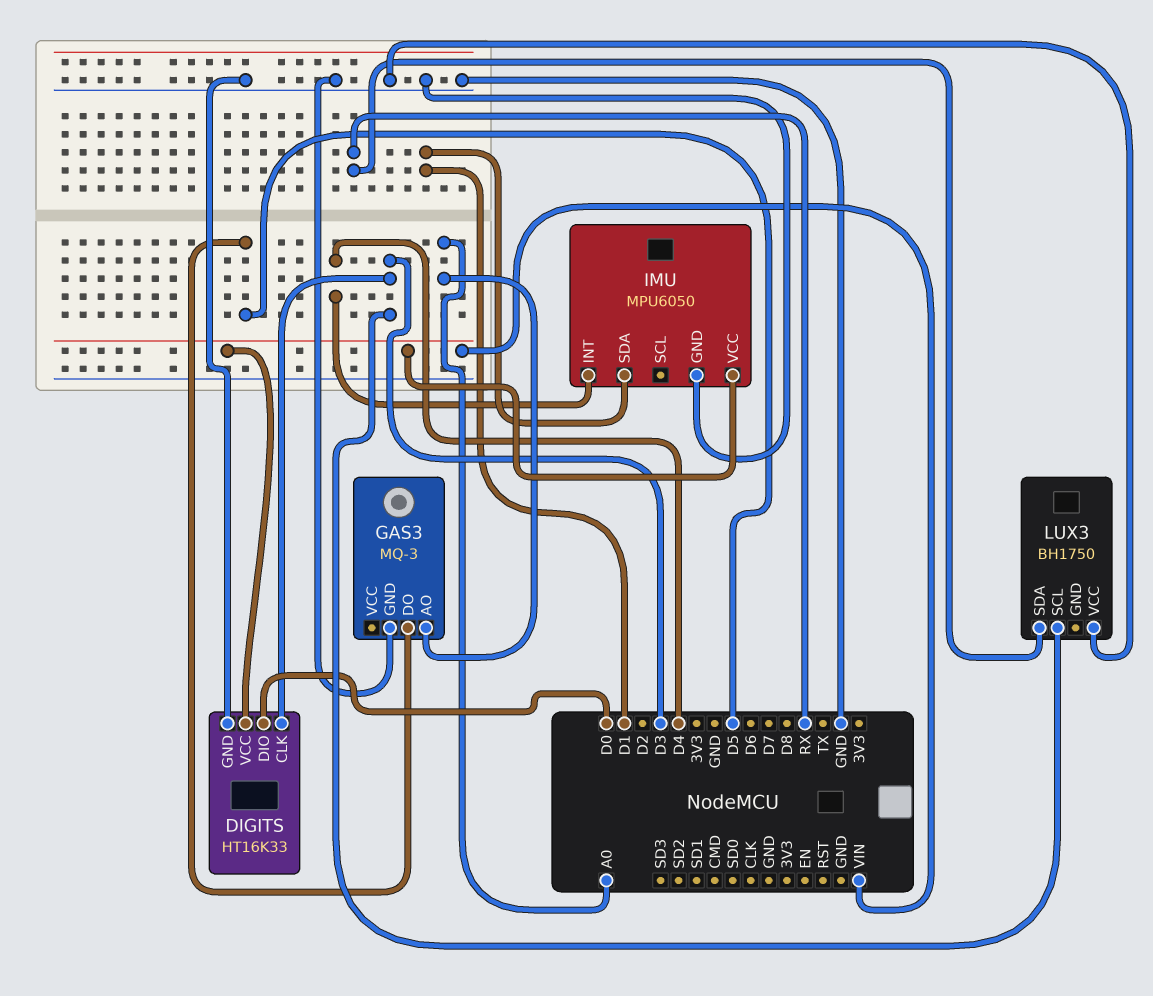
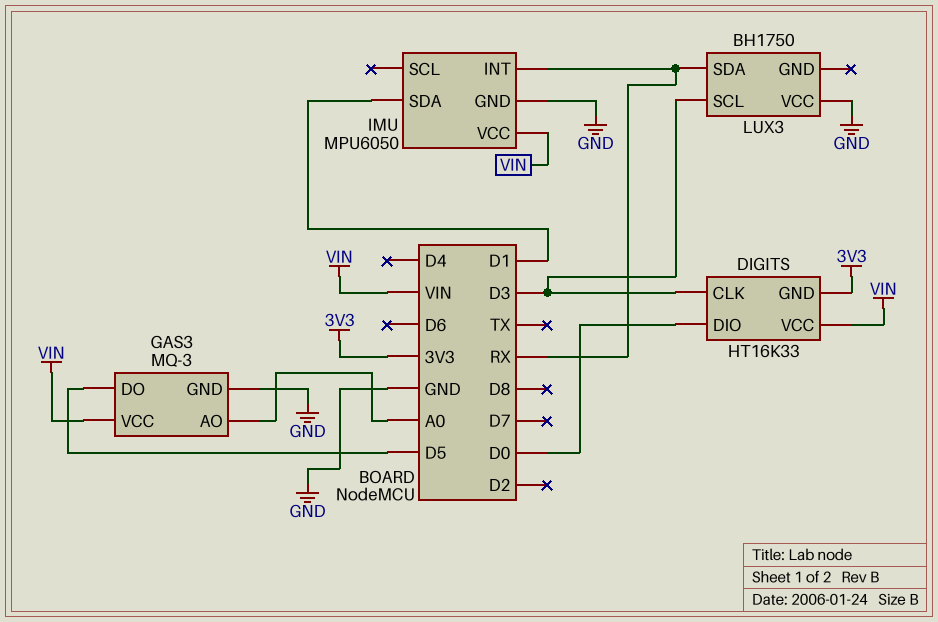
DIGITS pin GND: GND -> 3V3
GAS3 pin VCC: none -> VIN
IMU pin INT: D4 -> RX

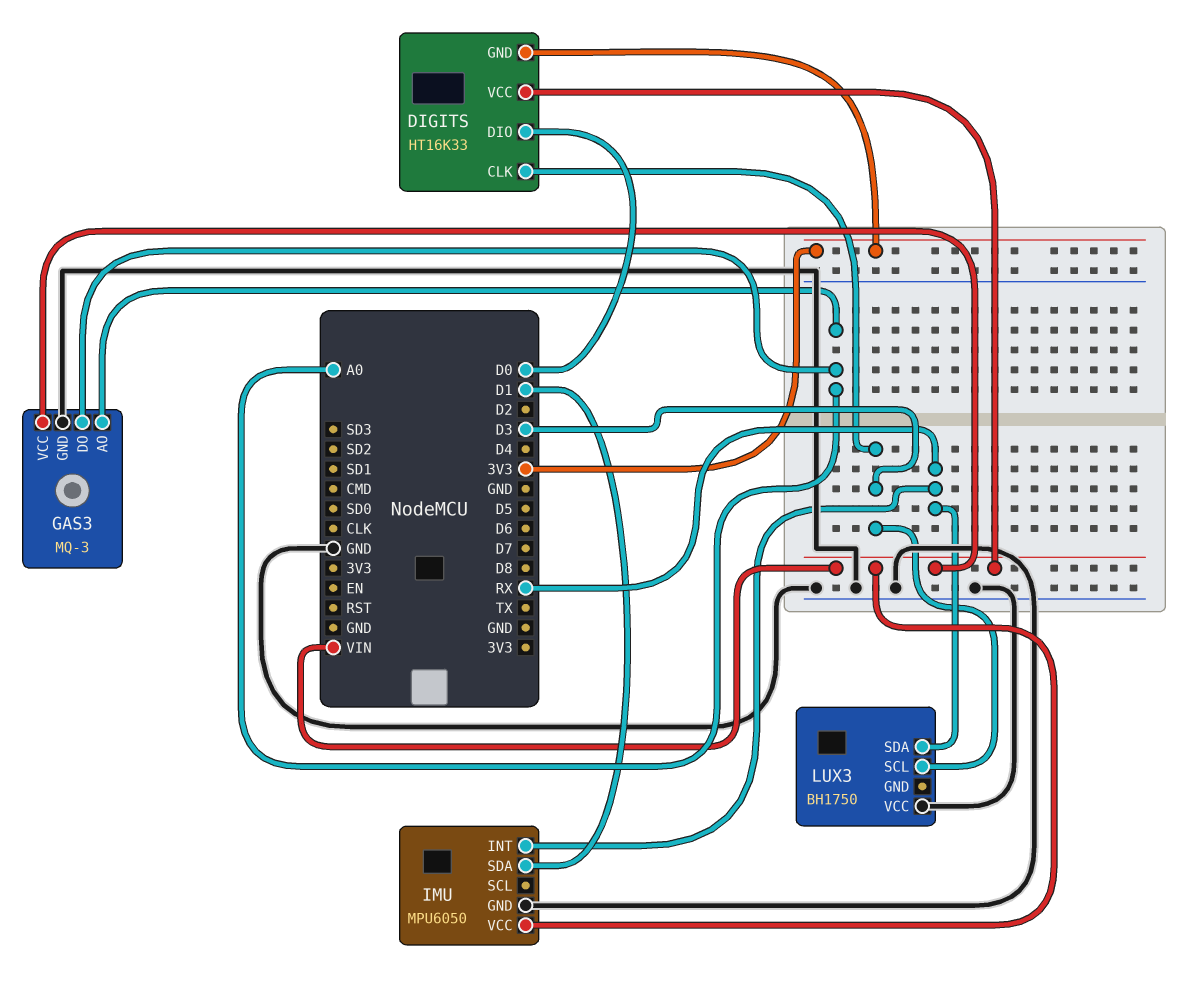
GAS3 pin DO: D5 -> A0

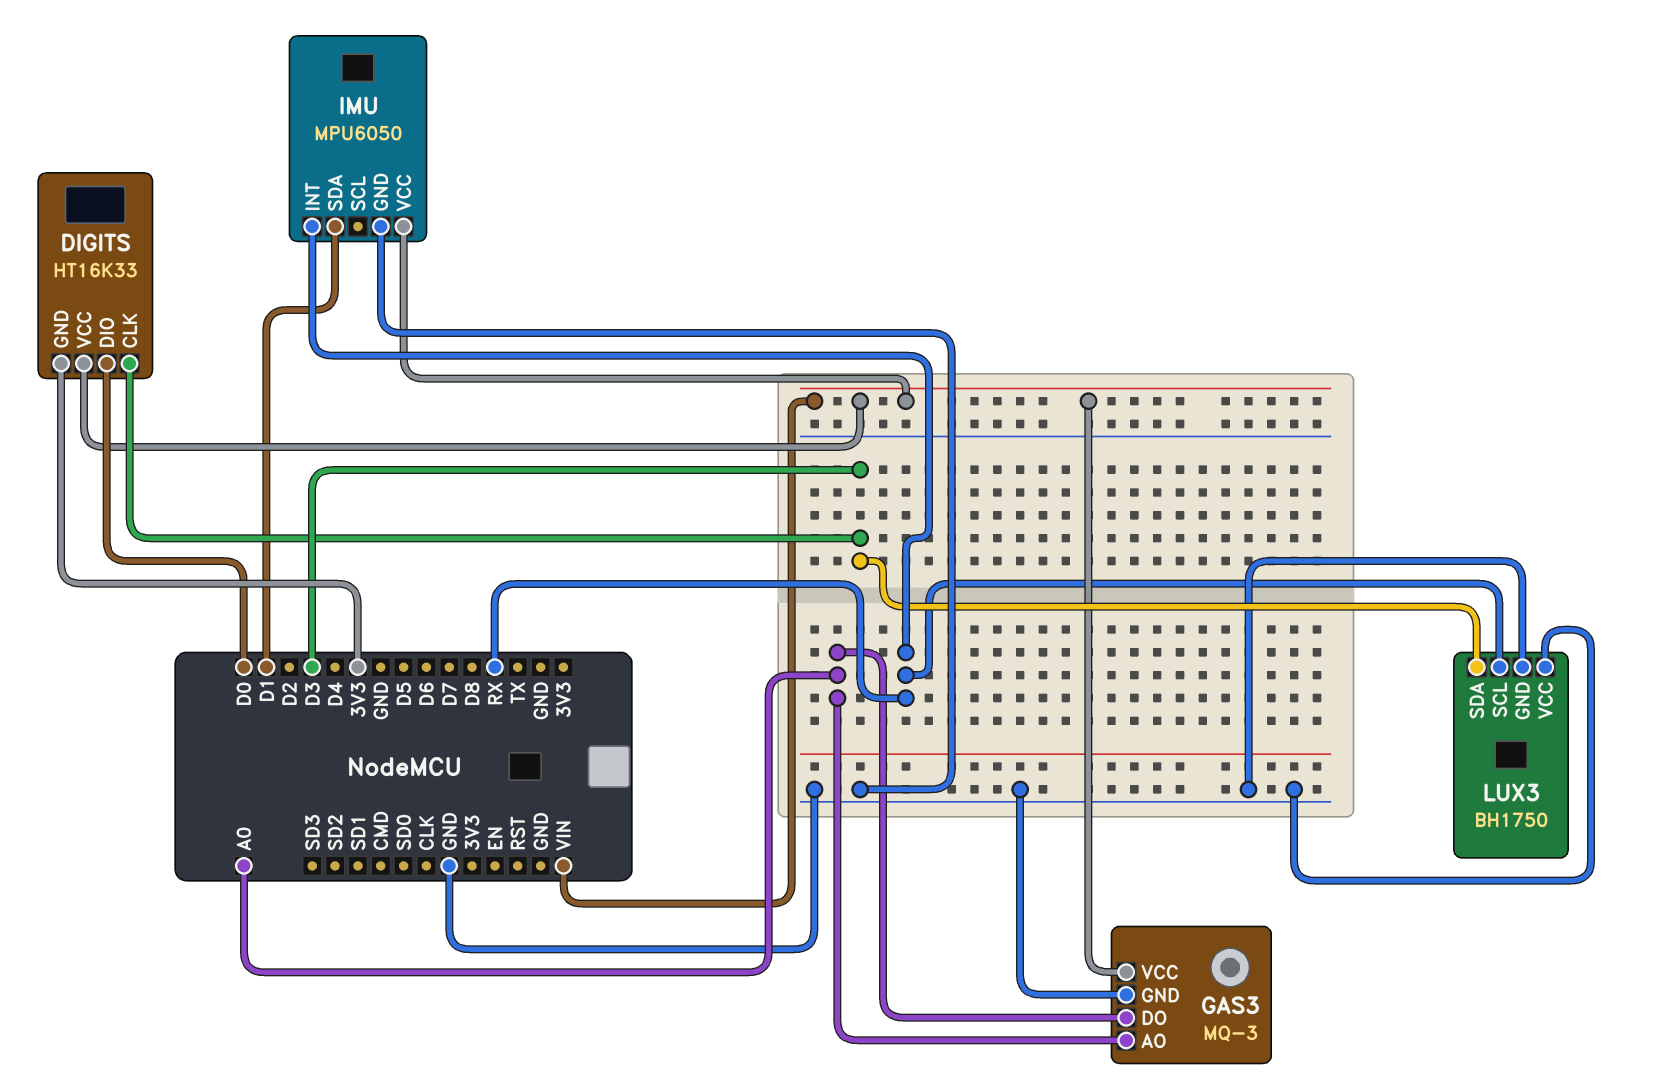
LUX3 pin GND: none -> GND
LUX3 pin SCL: D3 -> RX
LUX3 pin SDA: RX -> D3

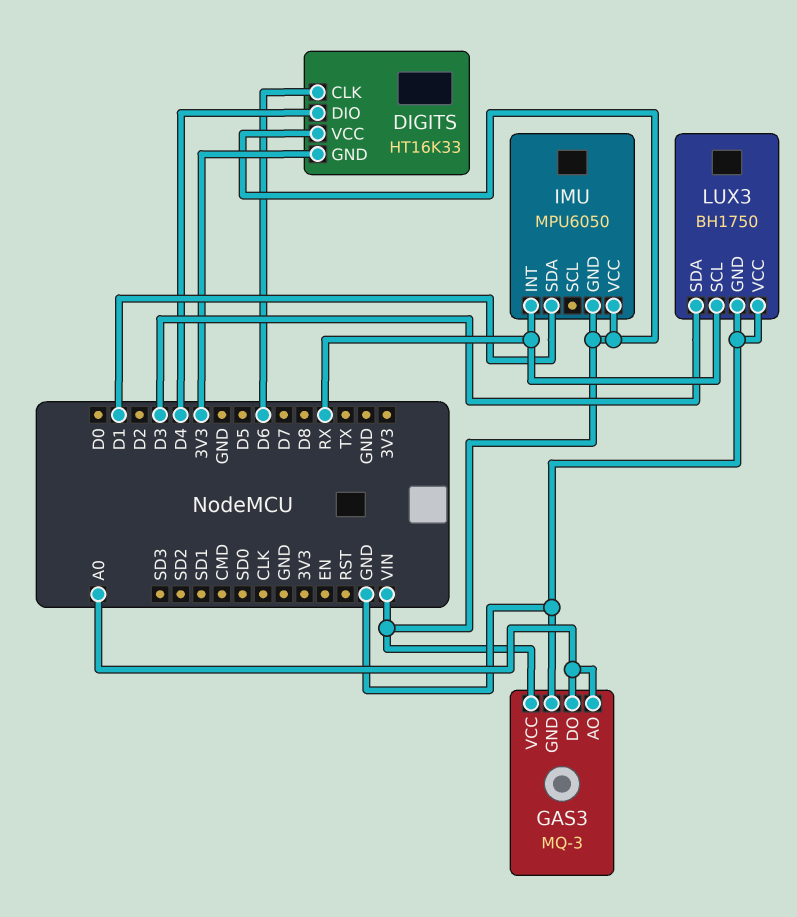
DIGITS pin CLK: D3 -> D6
DIGITS pin DIO: D0 -> D4
IMU pin GND: GND -> VIN

